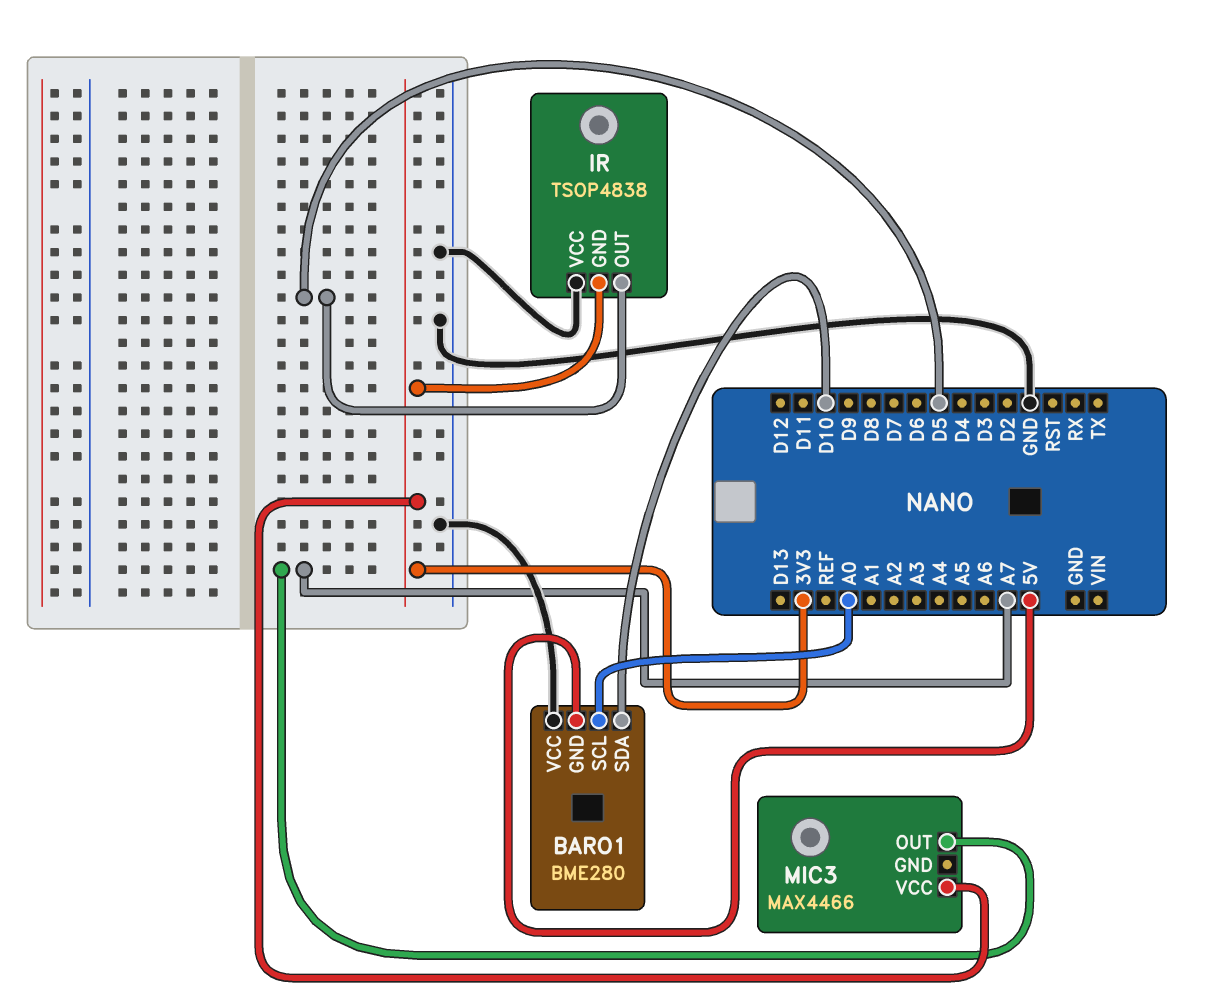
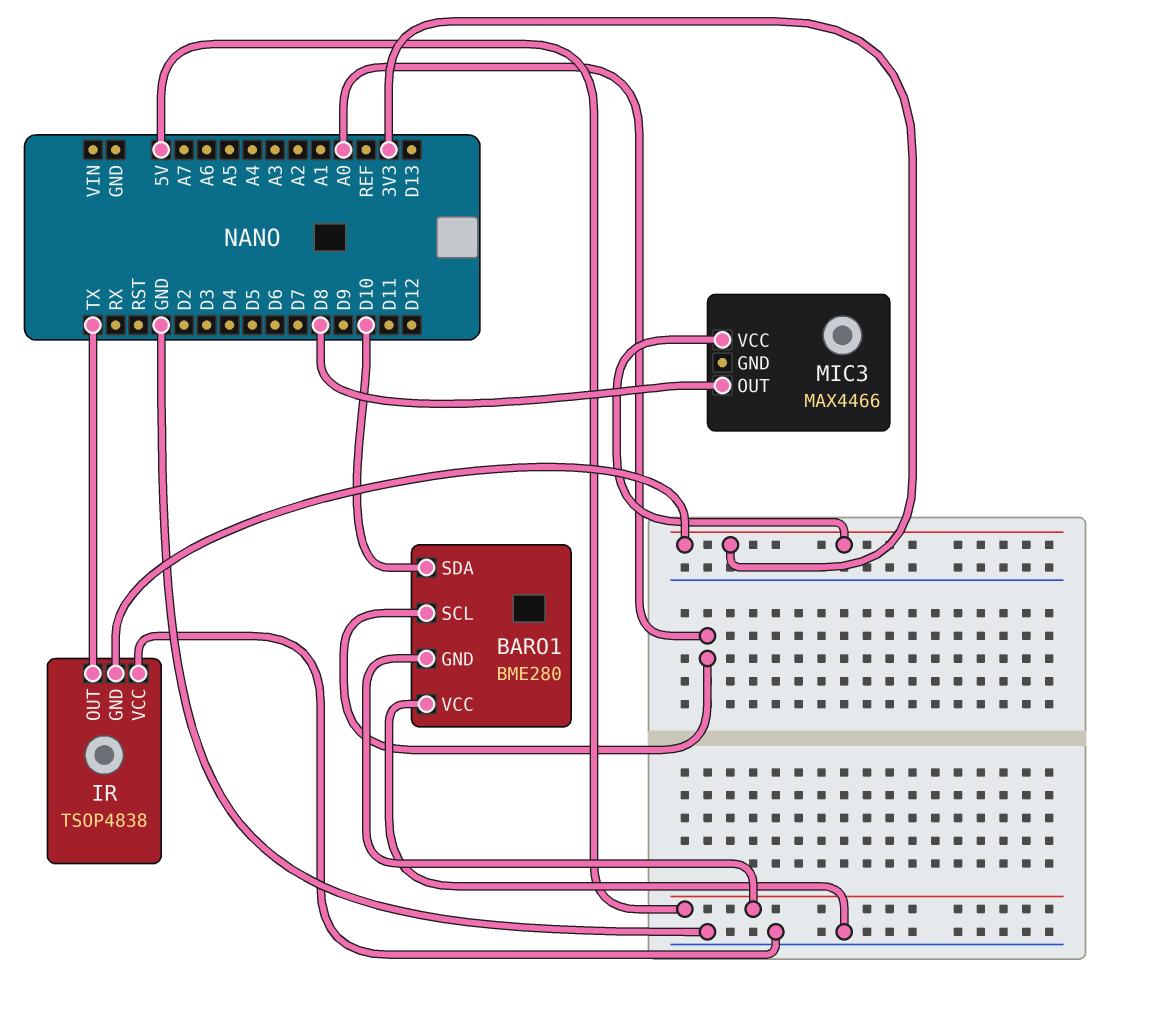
IR pin OUT: D5 -> TX
MIC3 pin OUT: A7 -> D8

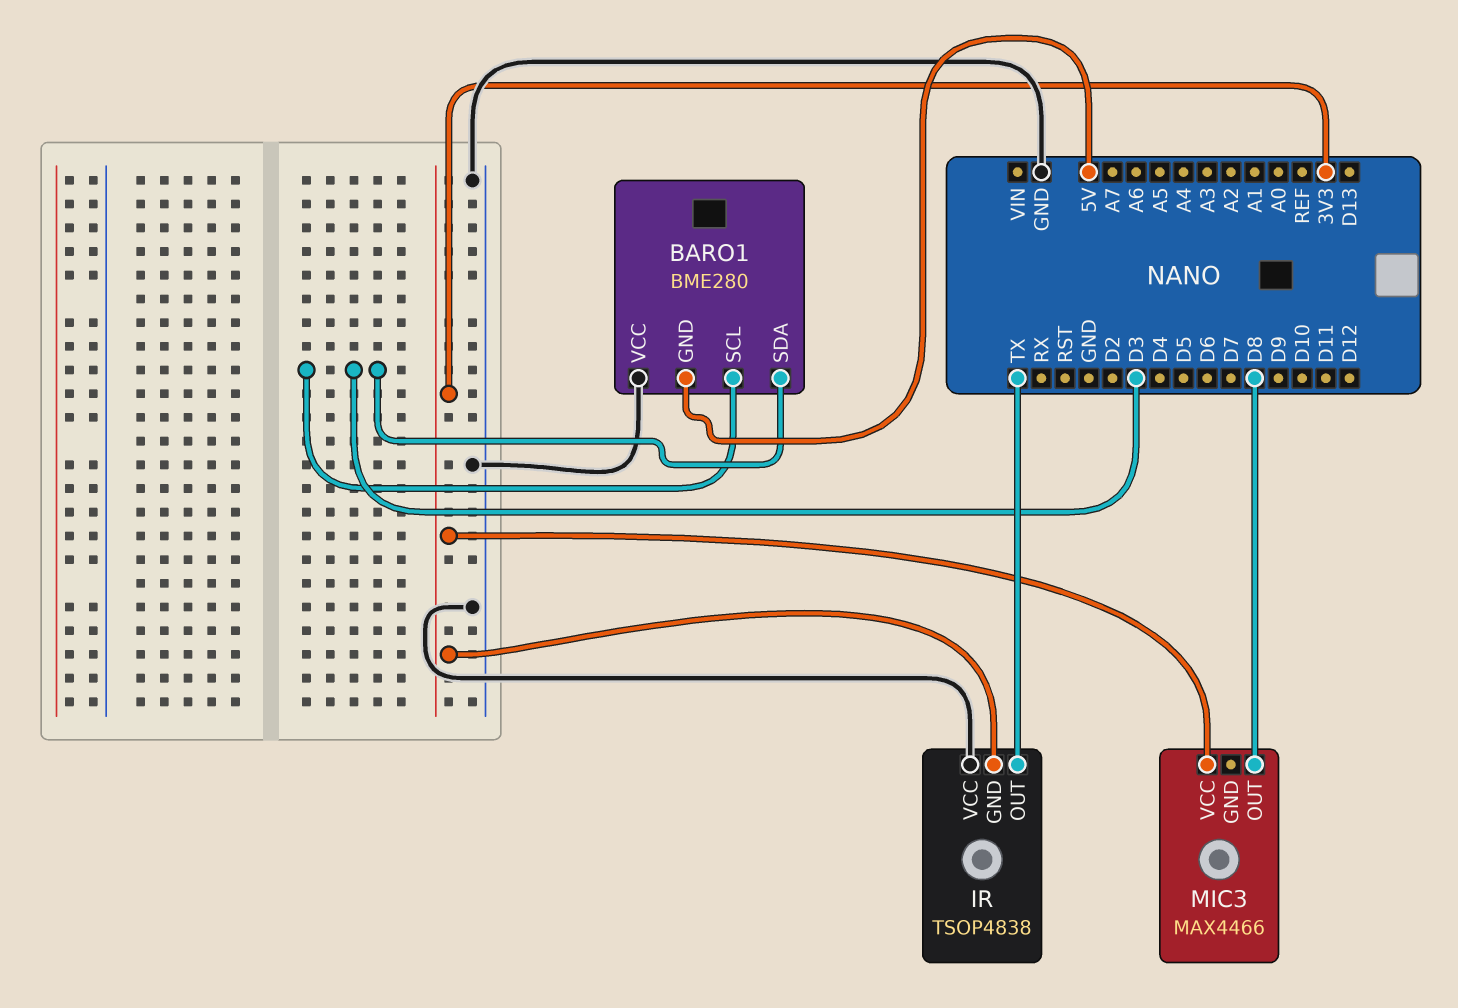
BARO1 pin SCL: A0 -> D3
BARO1 pin SDA: D10 -> D3

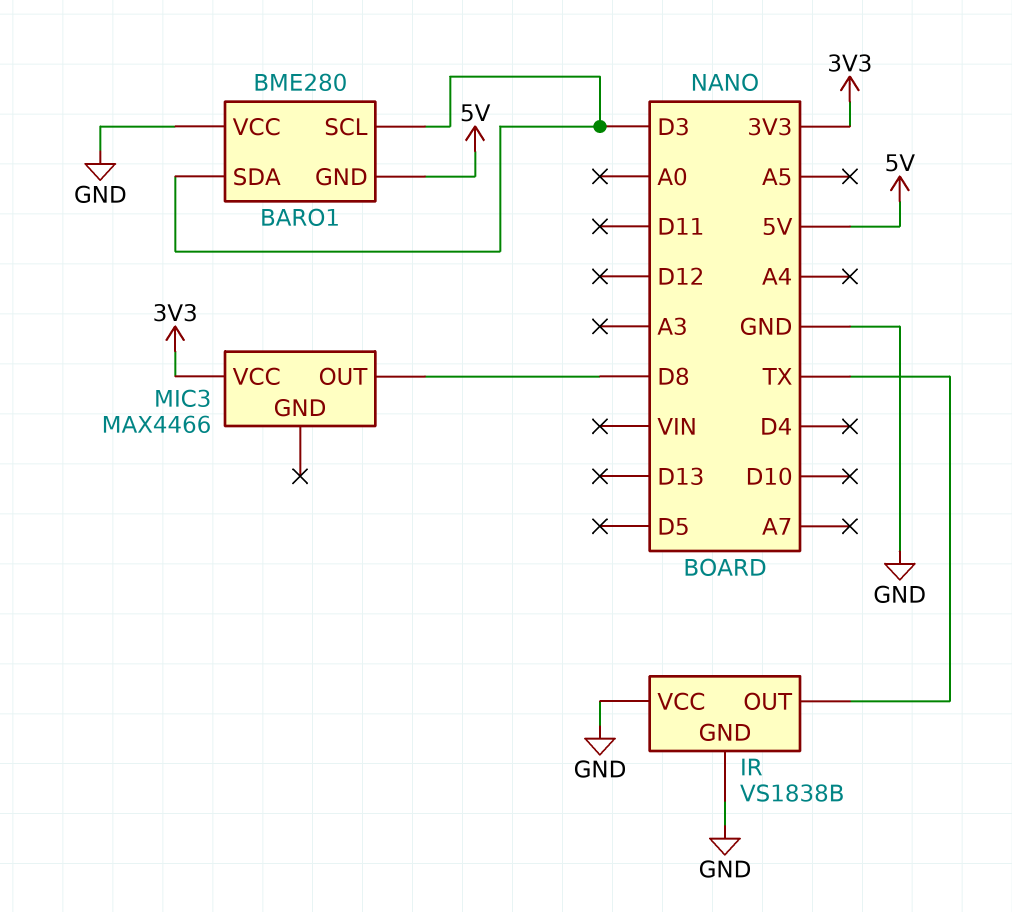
IR: TSOP4838 -> VS1838B
IR pin GND: 3V3 -> GND

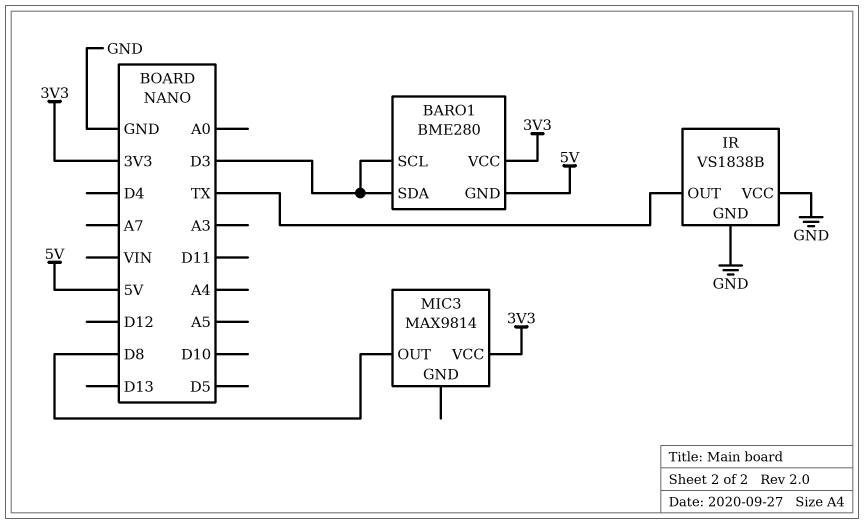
BARO1 pin VCC: GND -> 3V3
MIC3: MAX4466 -> MAX9814

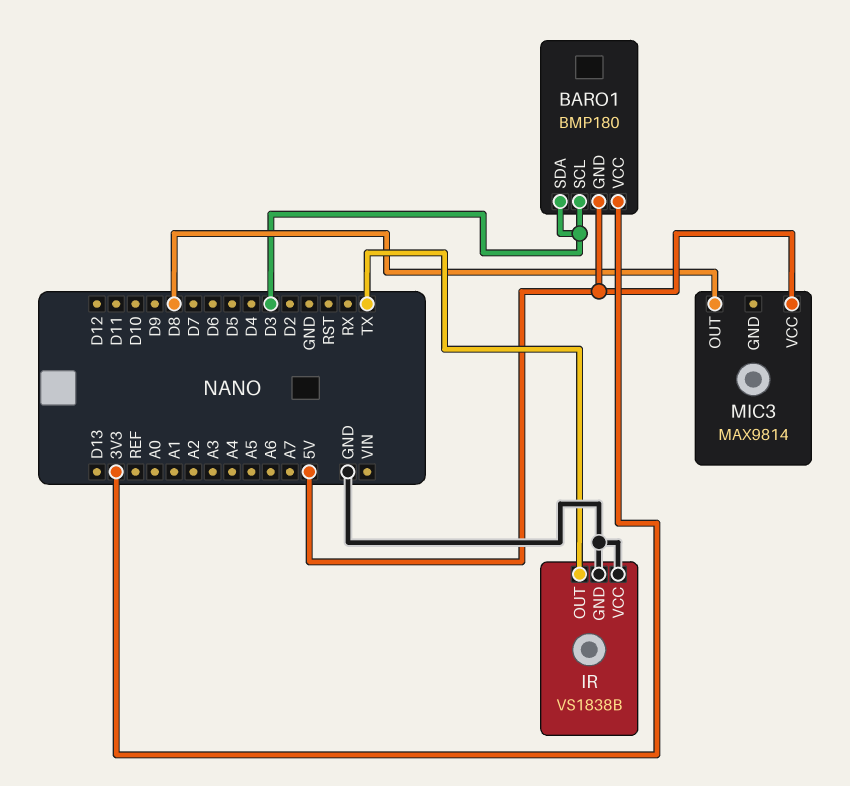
BARO1: BME280 -> BMP180
MIC3 pin VCC: 3V3 -> 5V

